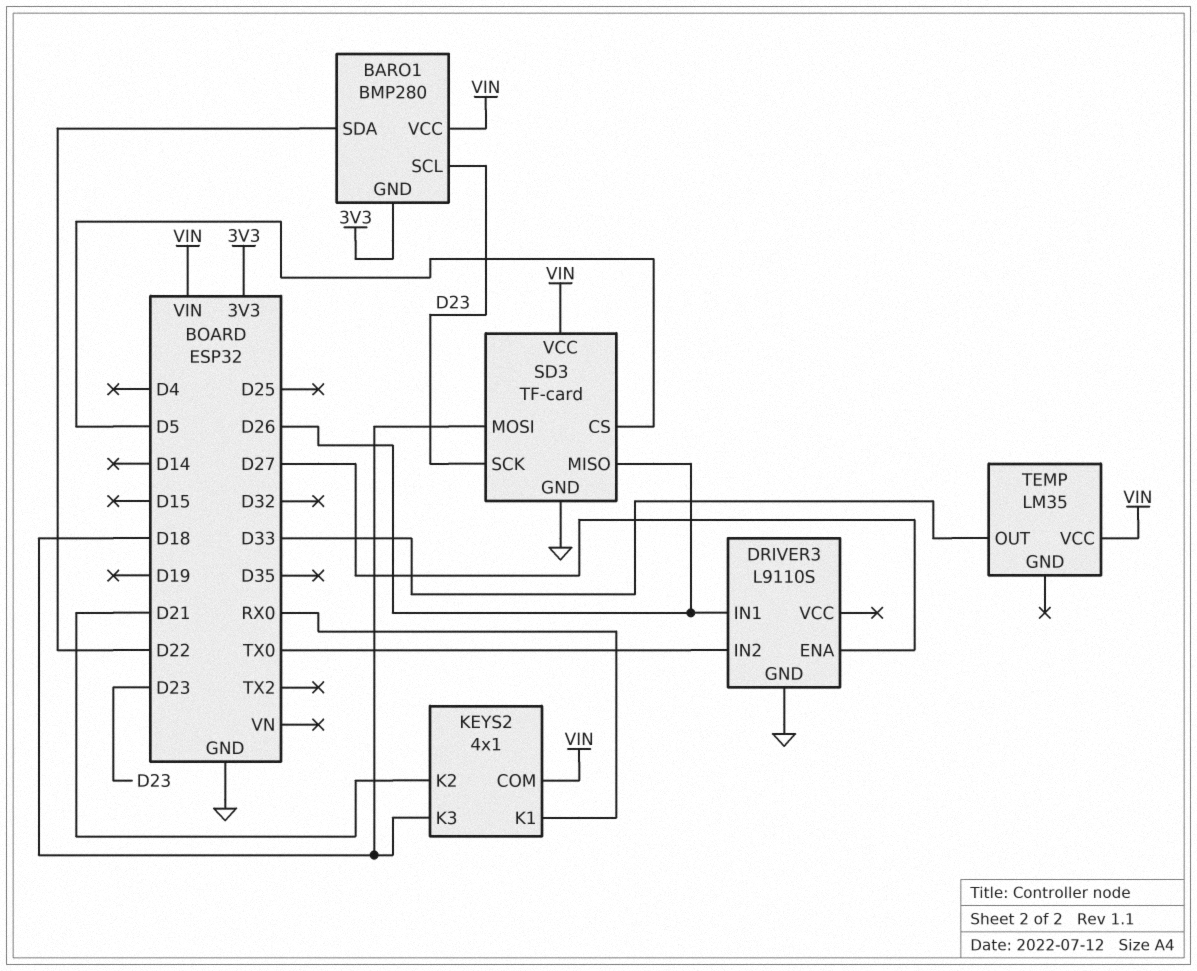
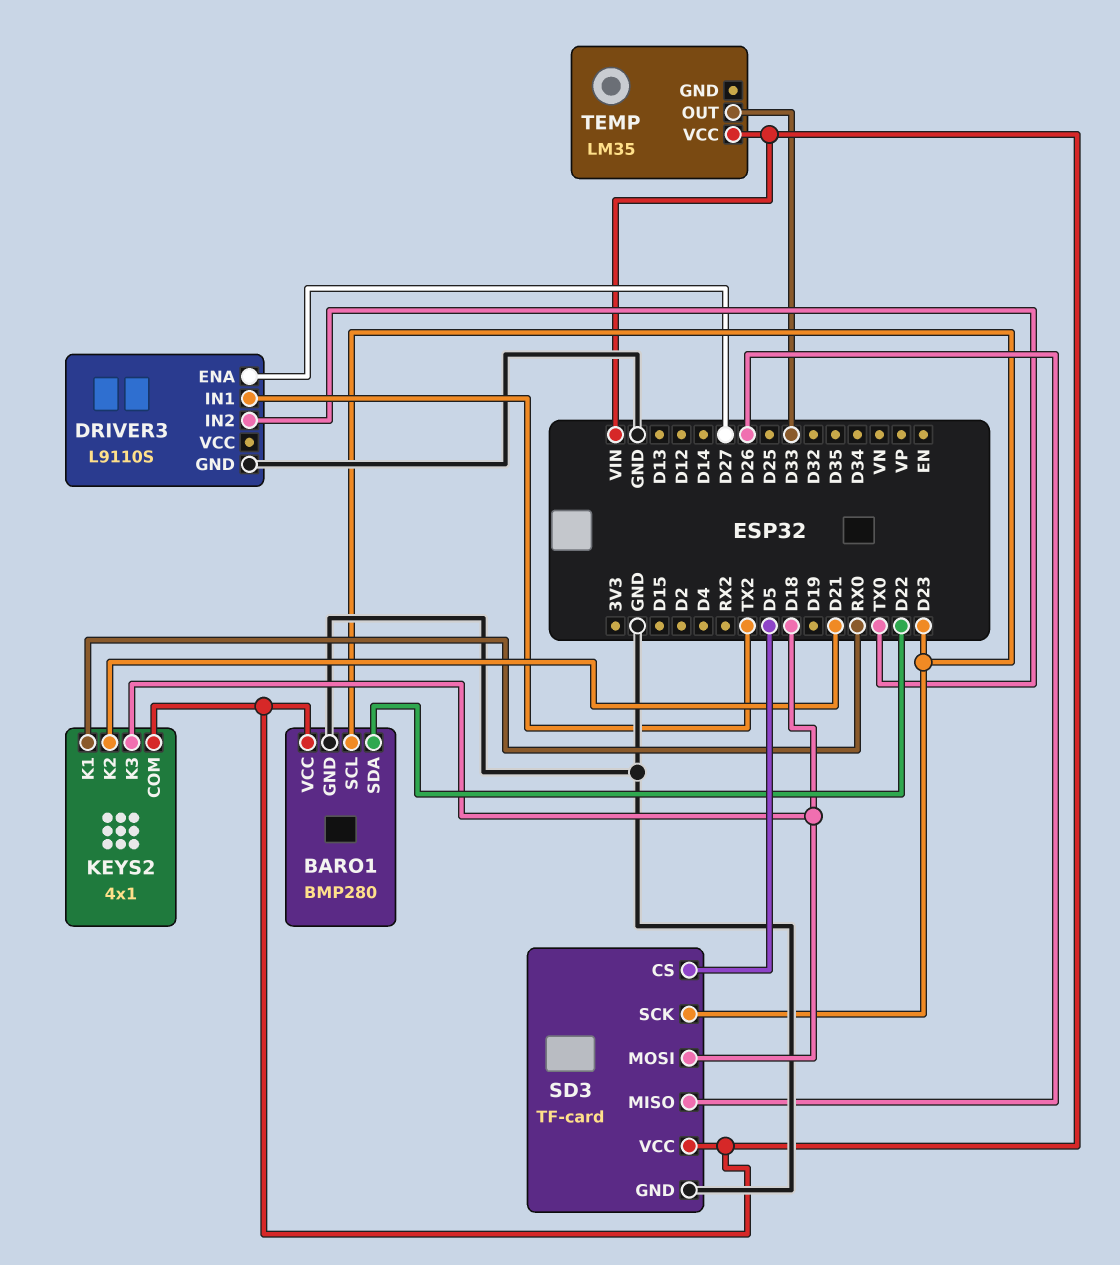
BARO1 pin GND: 3V3 -> GND
DRIVER3 pin IN1: D26 -> TX2

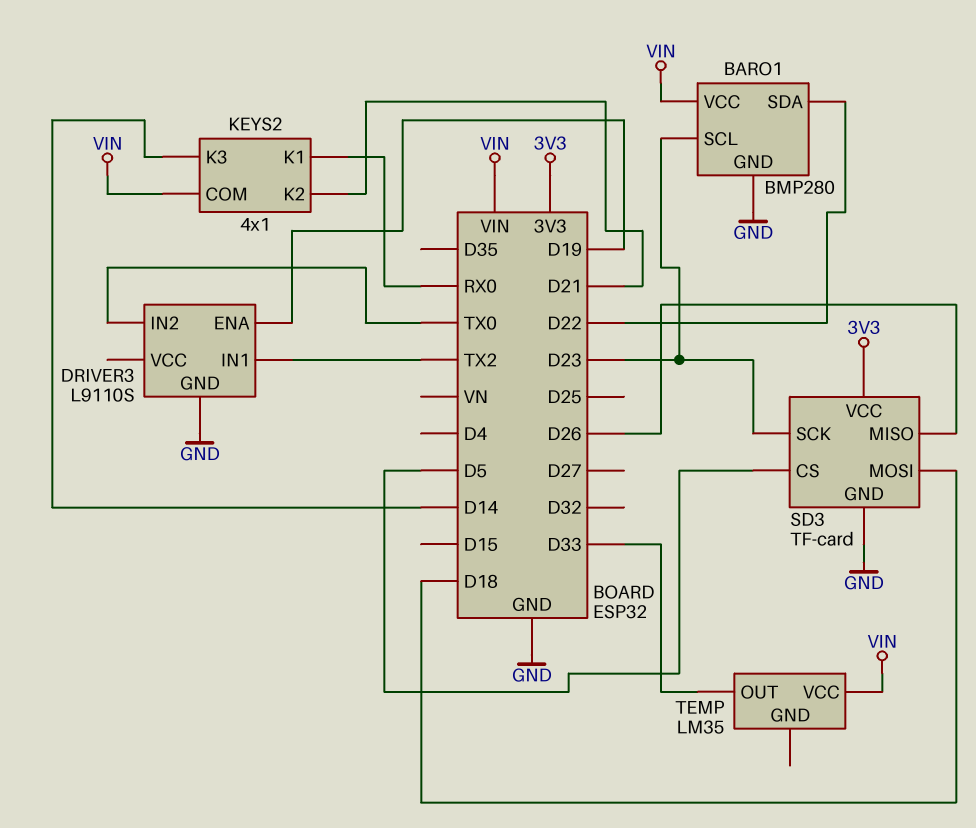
DRIVER3 pin ENA: D27 -> D19
KEYS2 pin K3: D18 -> D14
SD3 pin VCC: VIN -> 3V3

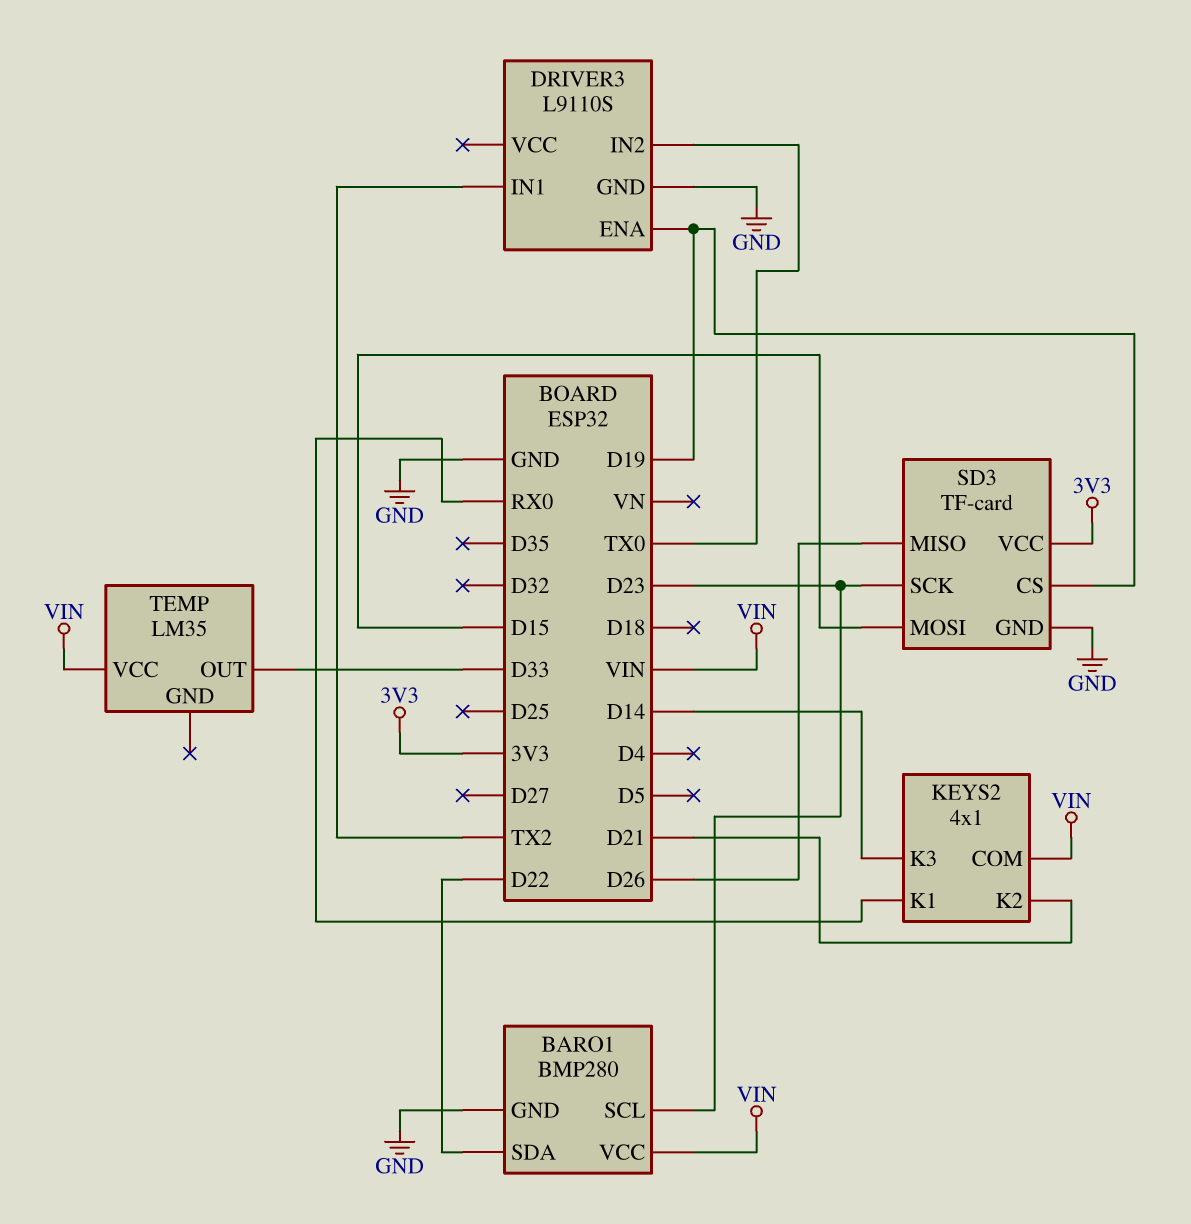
SD3 pin CS: D5 -> D19
SD3 pin MOSI: D18 -> D15

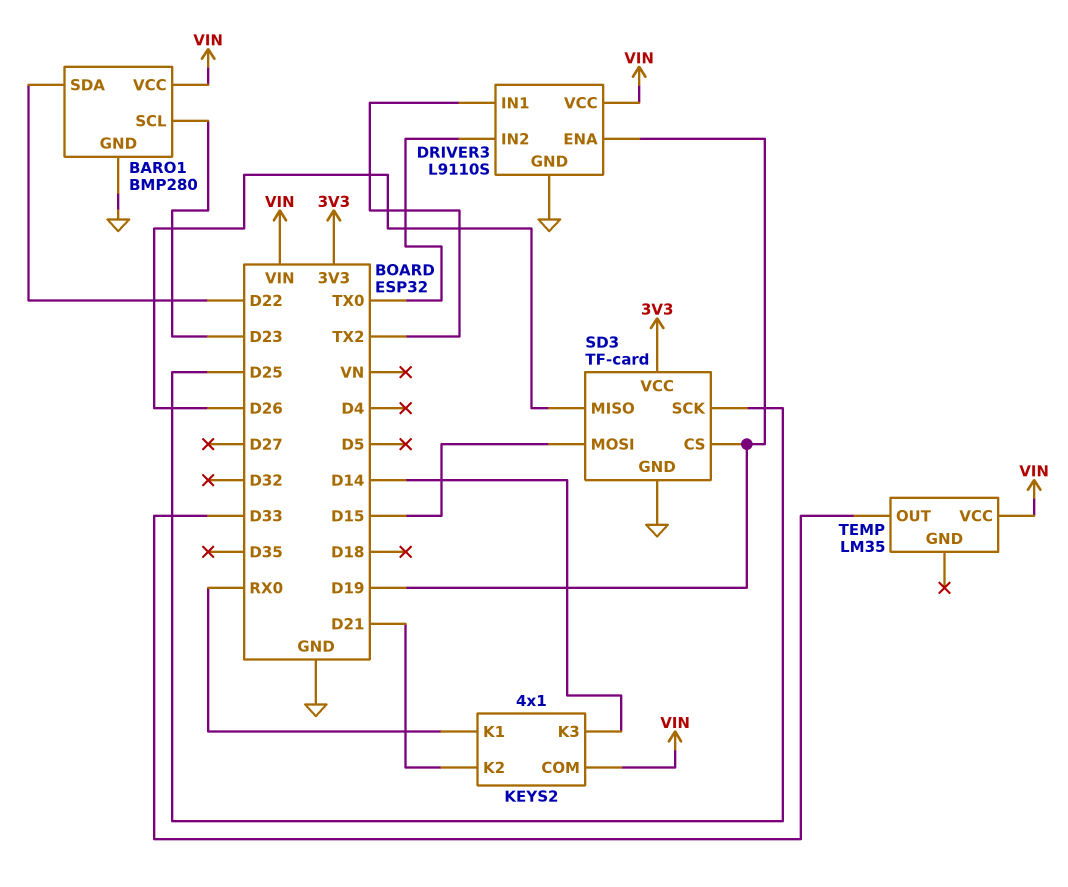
DRIVER3 pin VCC: none -> VIN
SD3 pin SCK: D23 -> D25

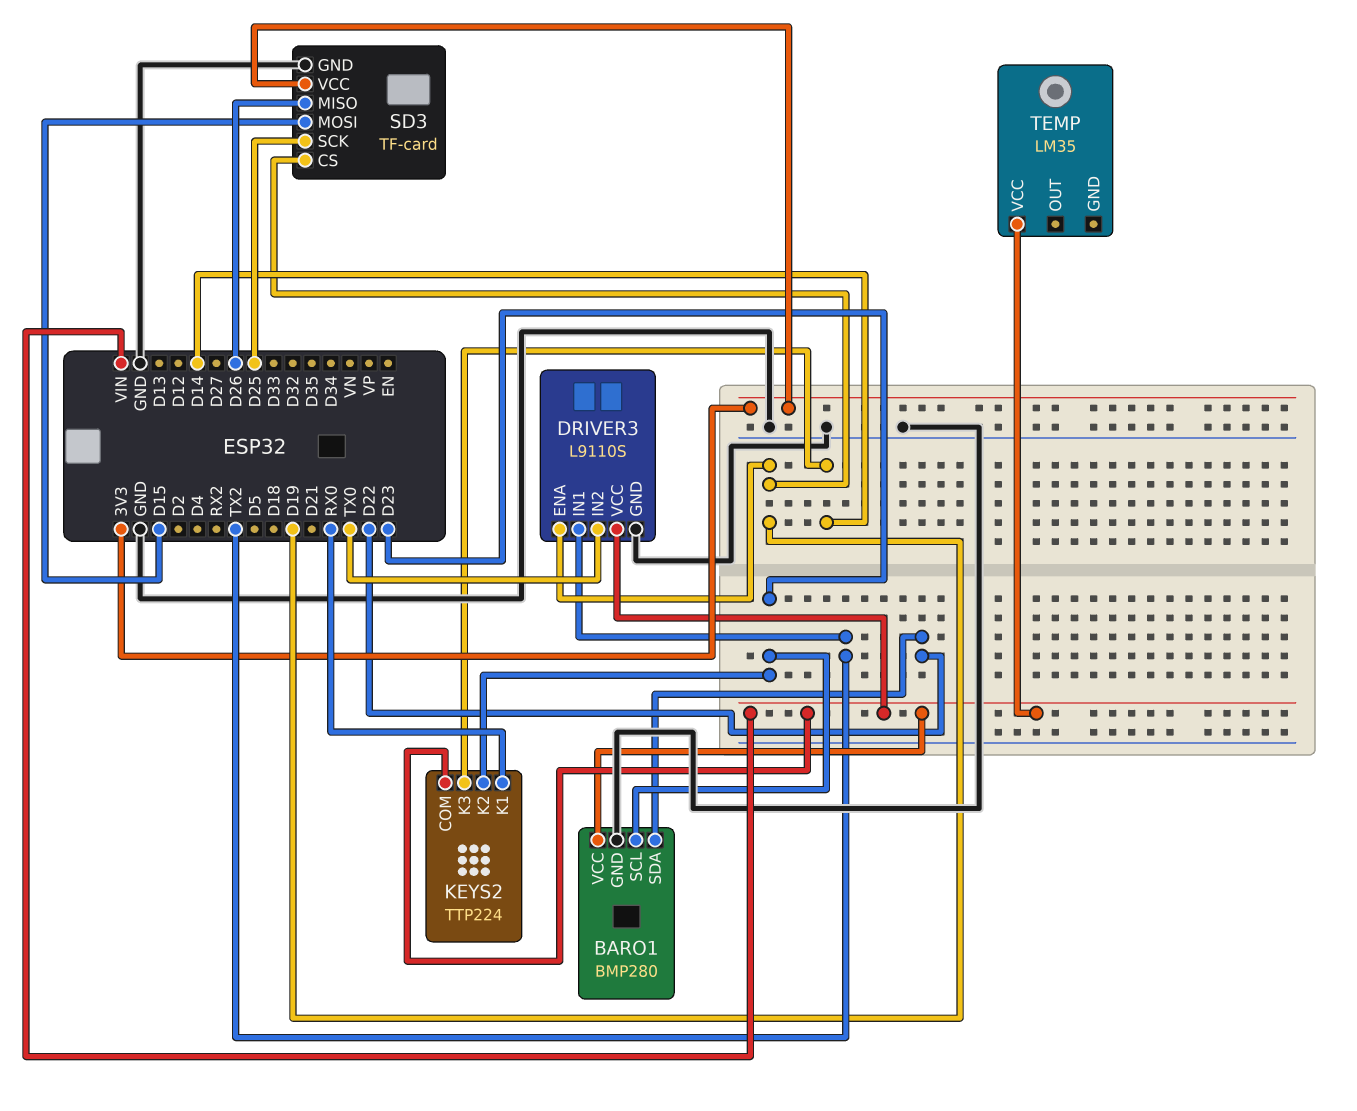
KEYS2: 4x1 -> TTP224
KEYS2 pin K2: D21 -> D23
TEMP pin OUT: D33 -> none

